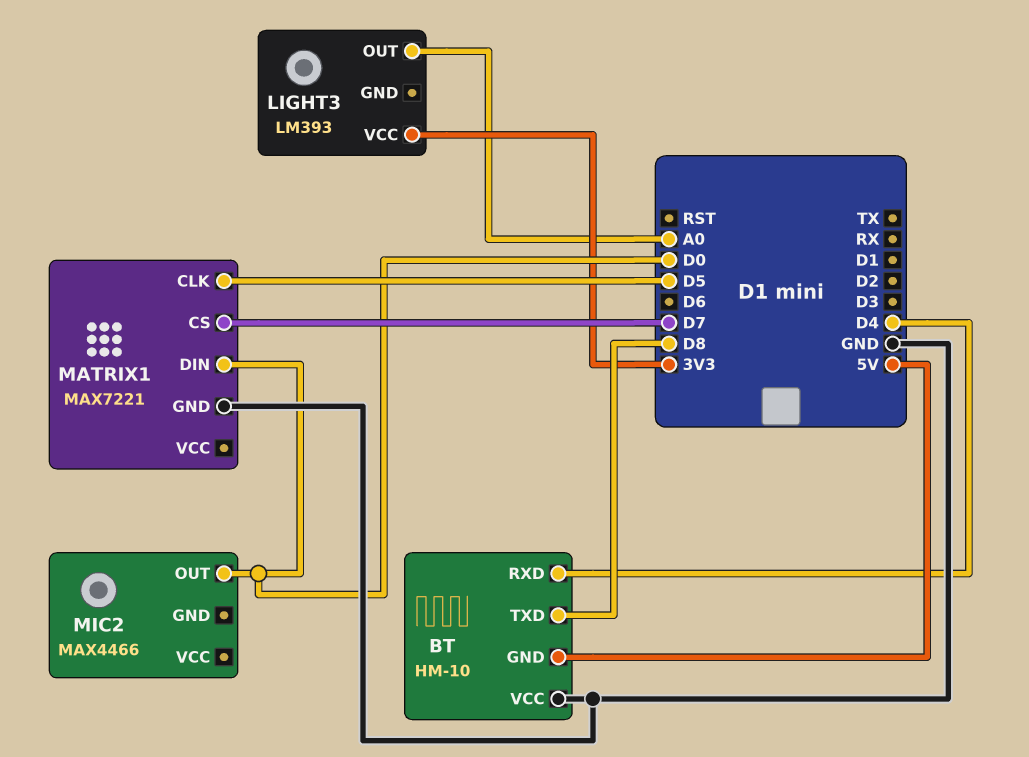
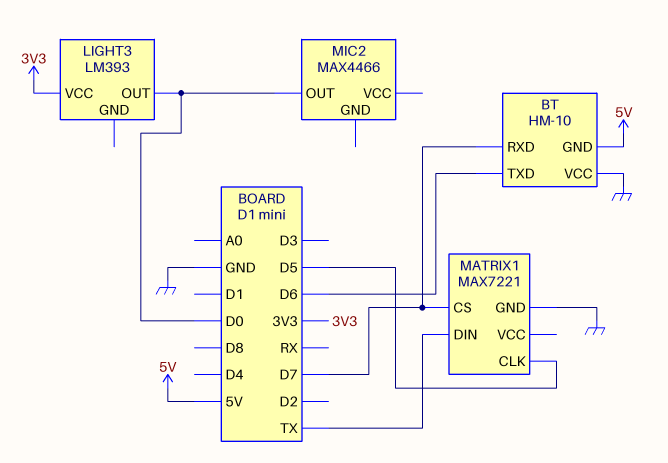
BT pin RXD: D4 -> D7
BT pin TXD: D8 -> D6
LIGHT3 pin OUT: A0 -> D0
MATRIX1 pin DIN: D0 -> TX

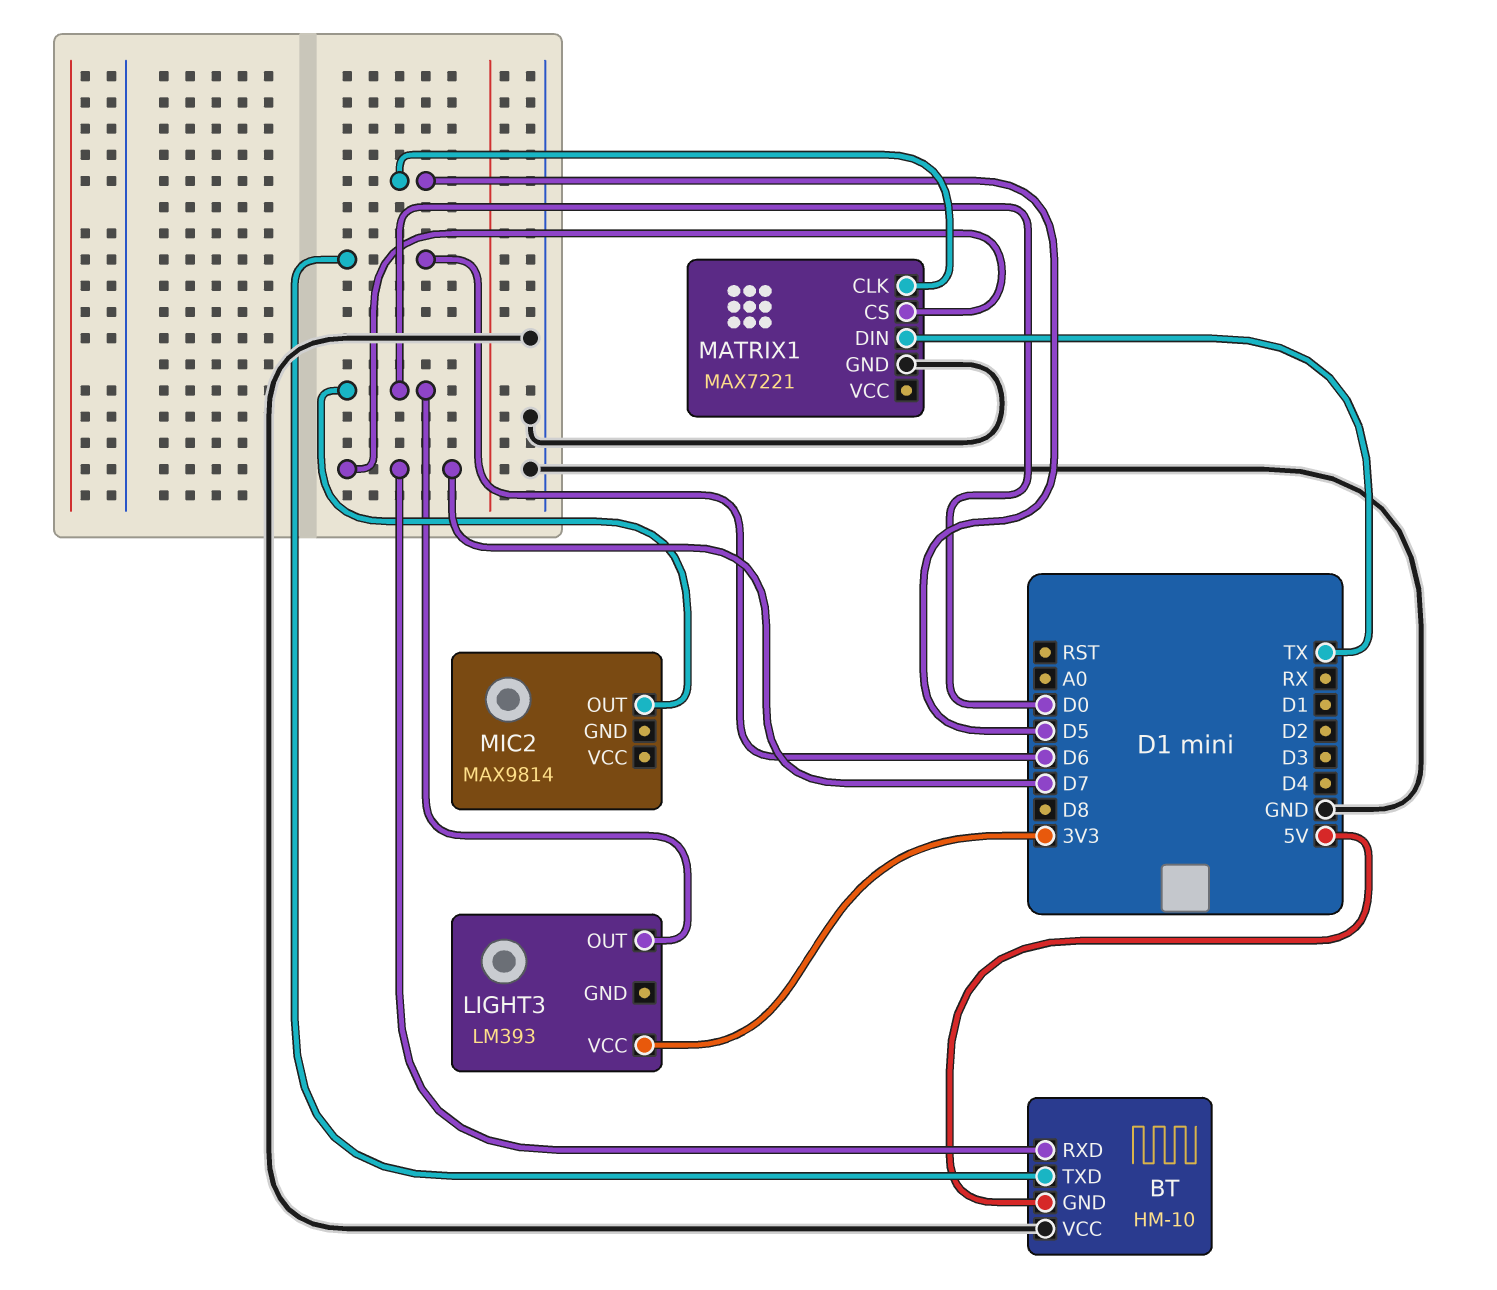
MIC2: MAX4466 -> MAX9814

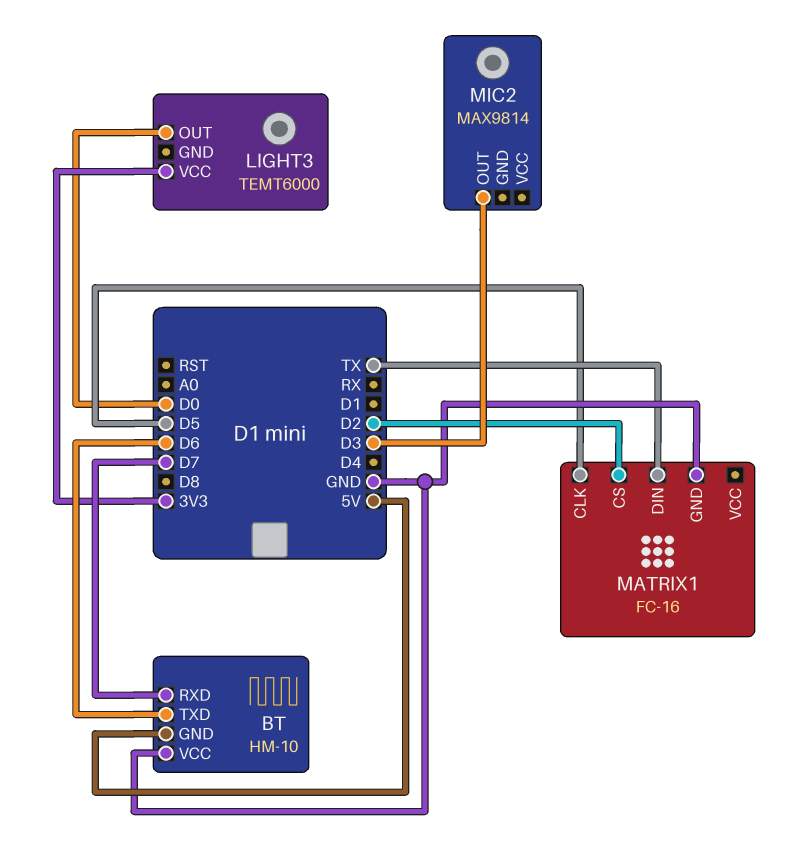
LIGHT3: LM393 -> TEMT6000
MATRIX1: MAX7221 -> FC-16
MATRIX1 pin CS: D7 -> D2
MIC2 pin OUT: D0 -> D3

